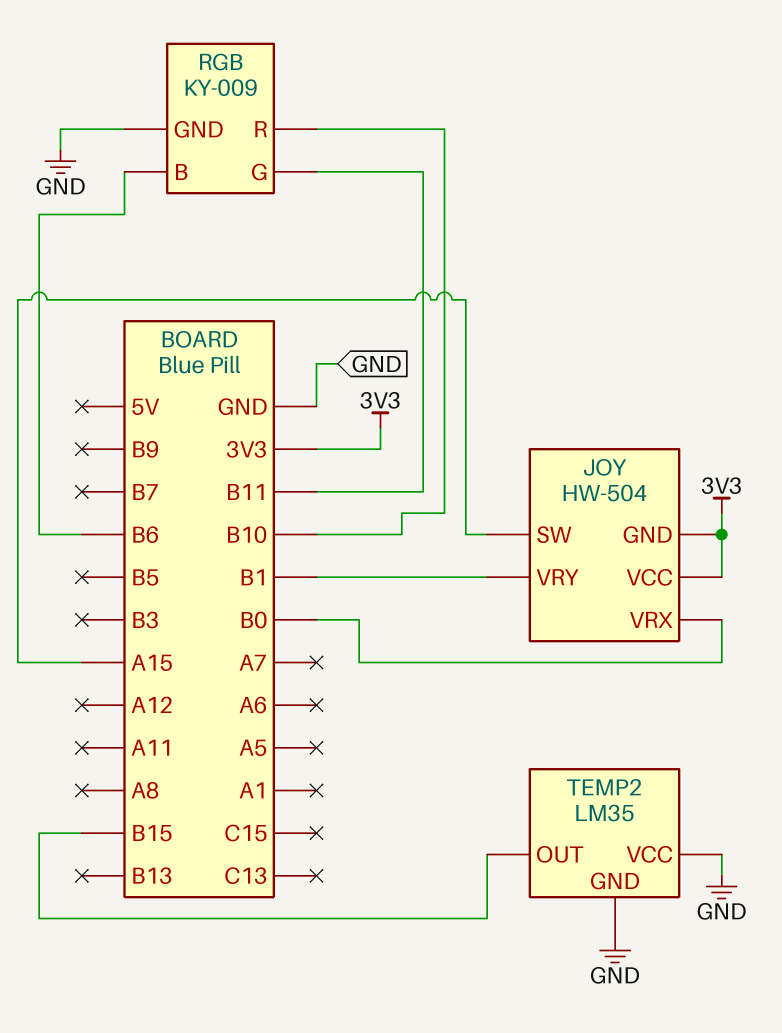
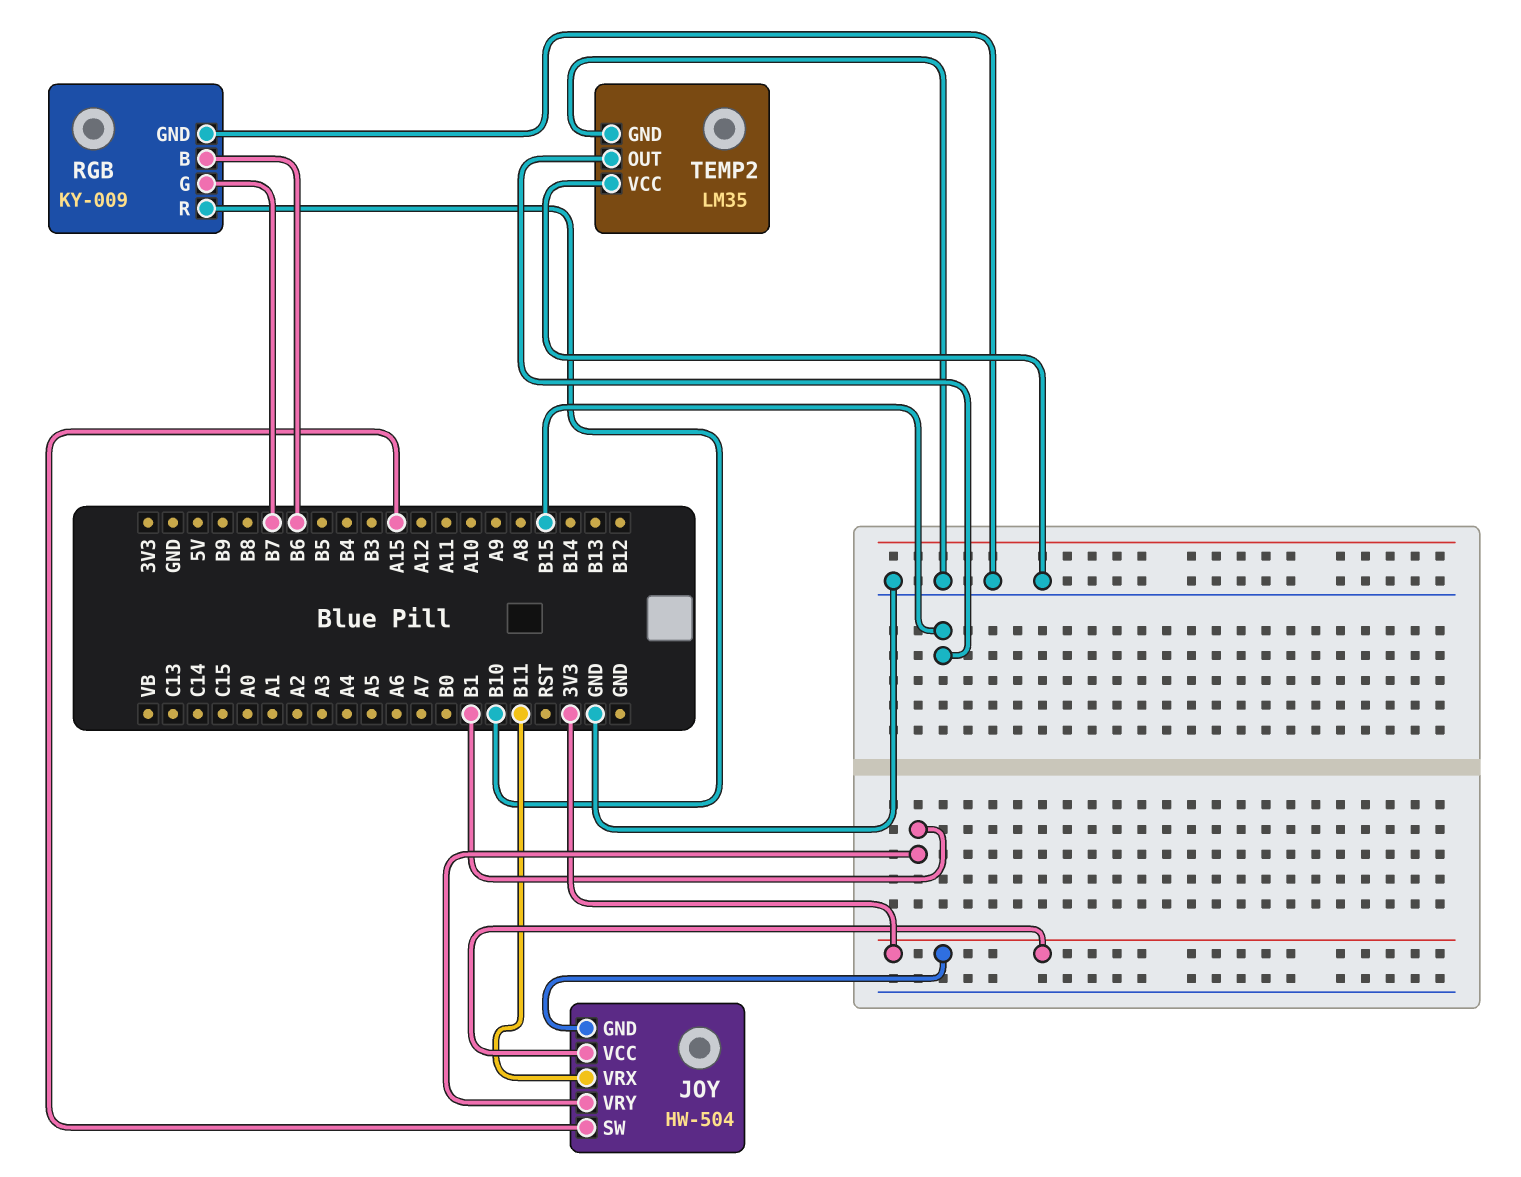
JOY pin VRX: B0 -> B11
RGB pin G: B11 -> B7

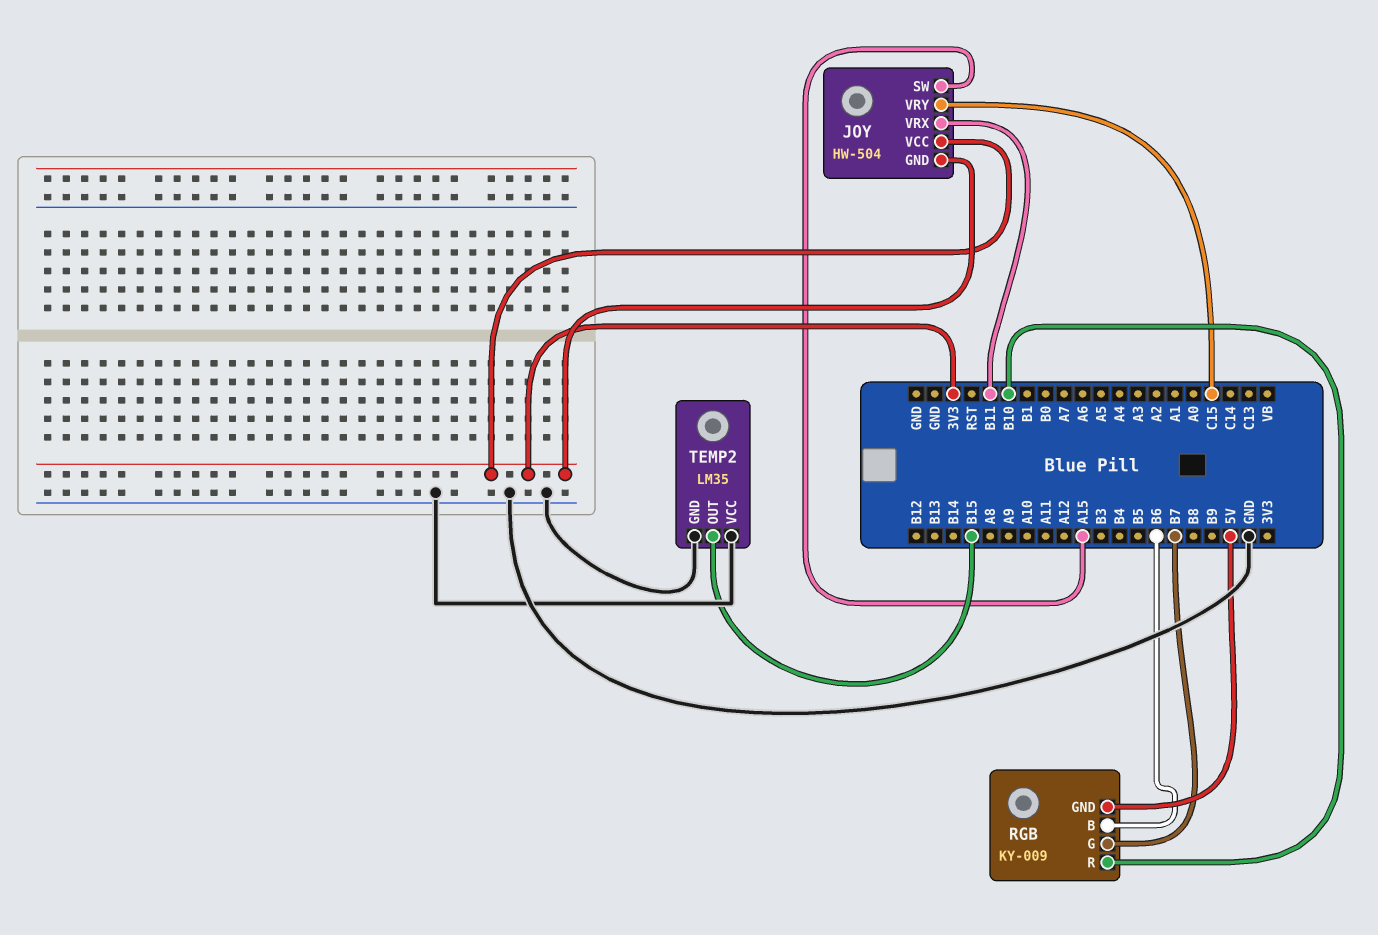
JOY pin VRY: B1 -> C15
RGB pin GND: GND -> 5V

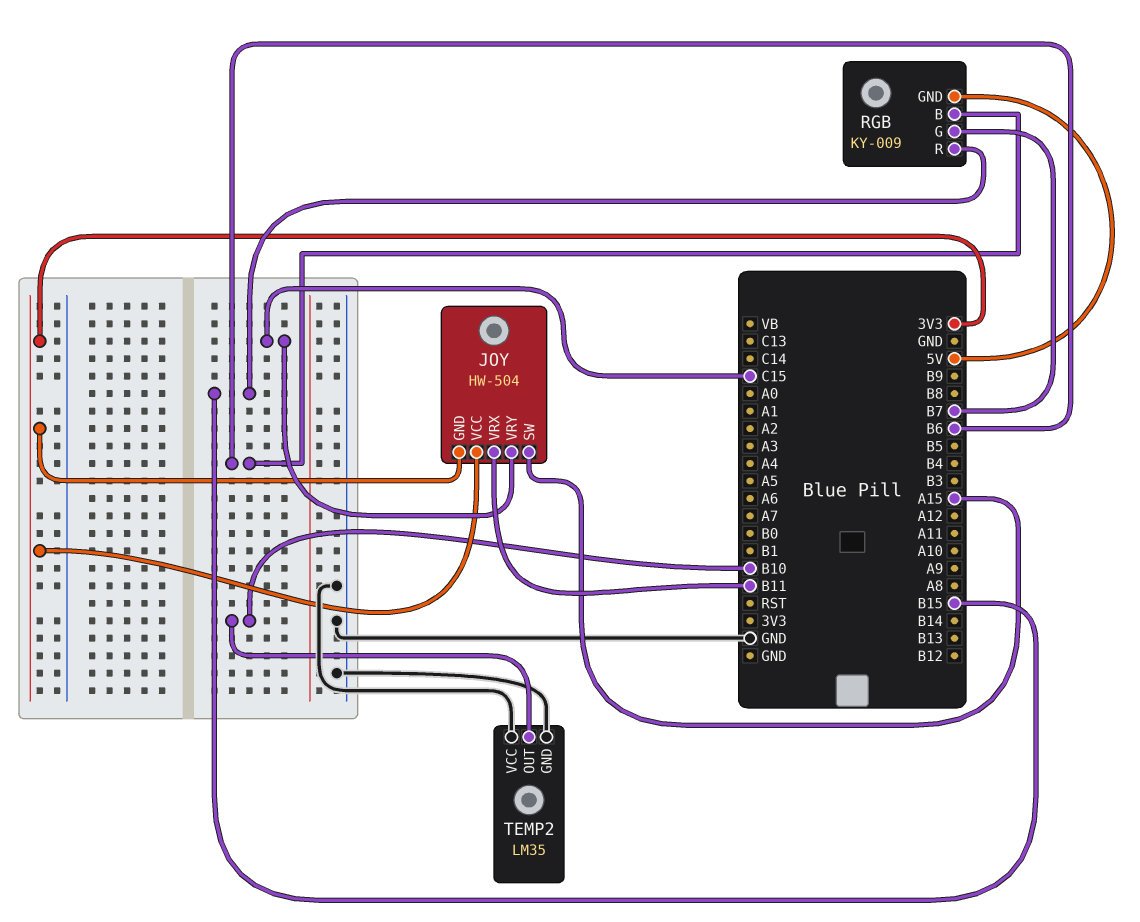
RGB pin R: B10 -> B15
TEMP2 pin OUT: B15 -> B10

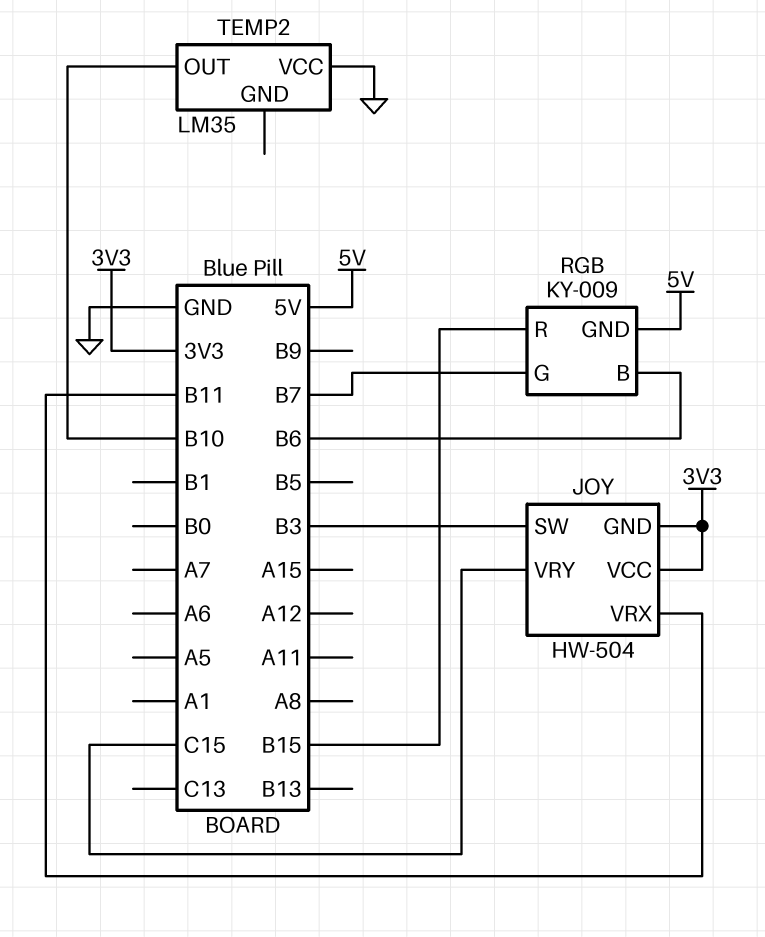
JOY pin SW: A15 -> B3
TEMP2 pin GND: GND -> none

